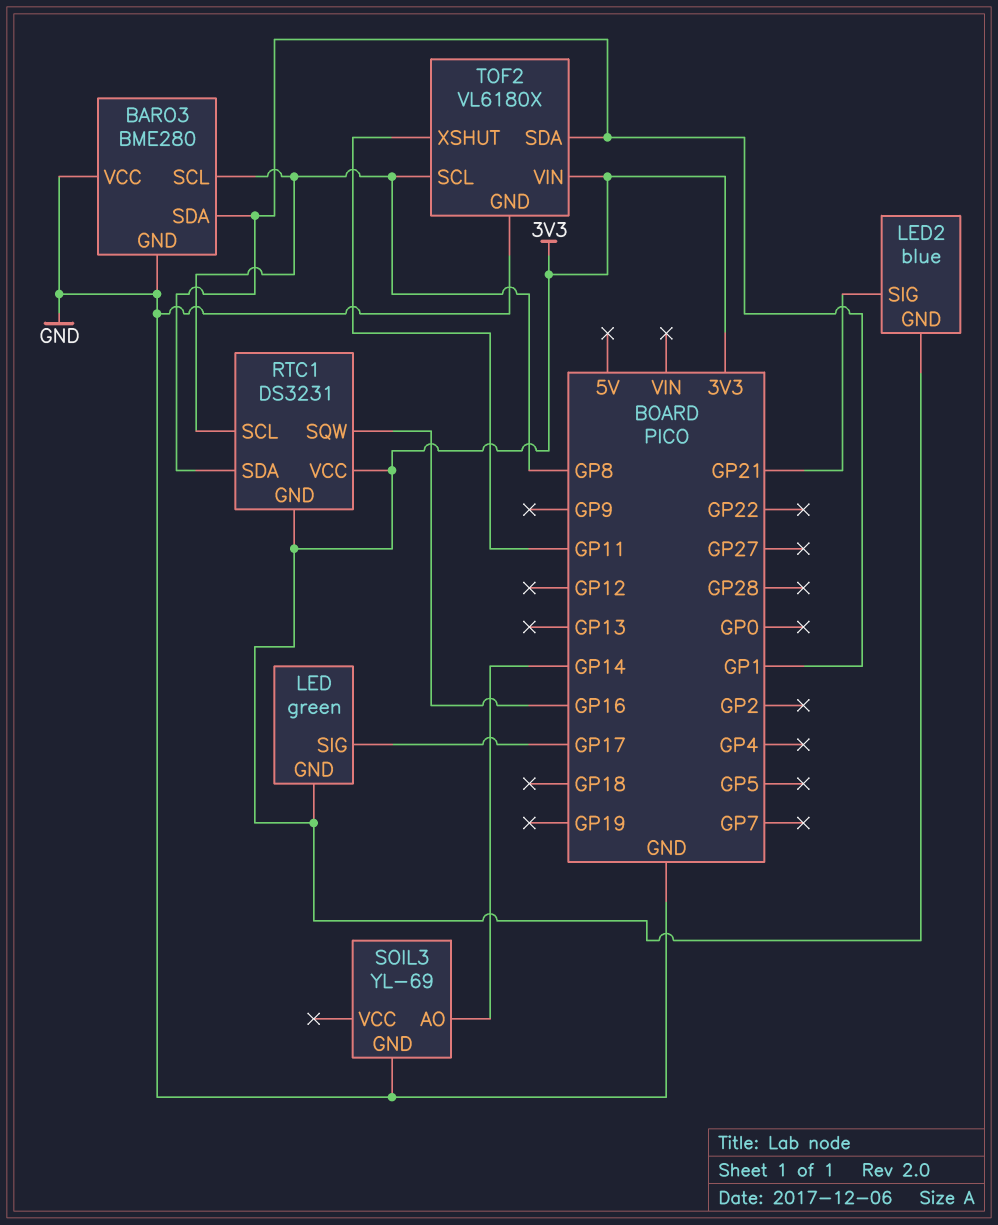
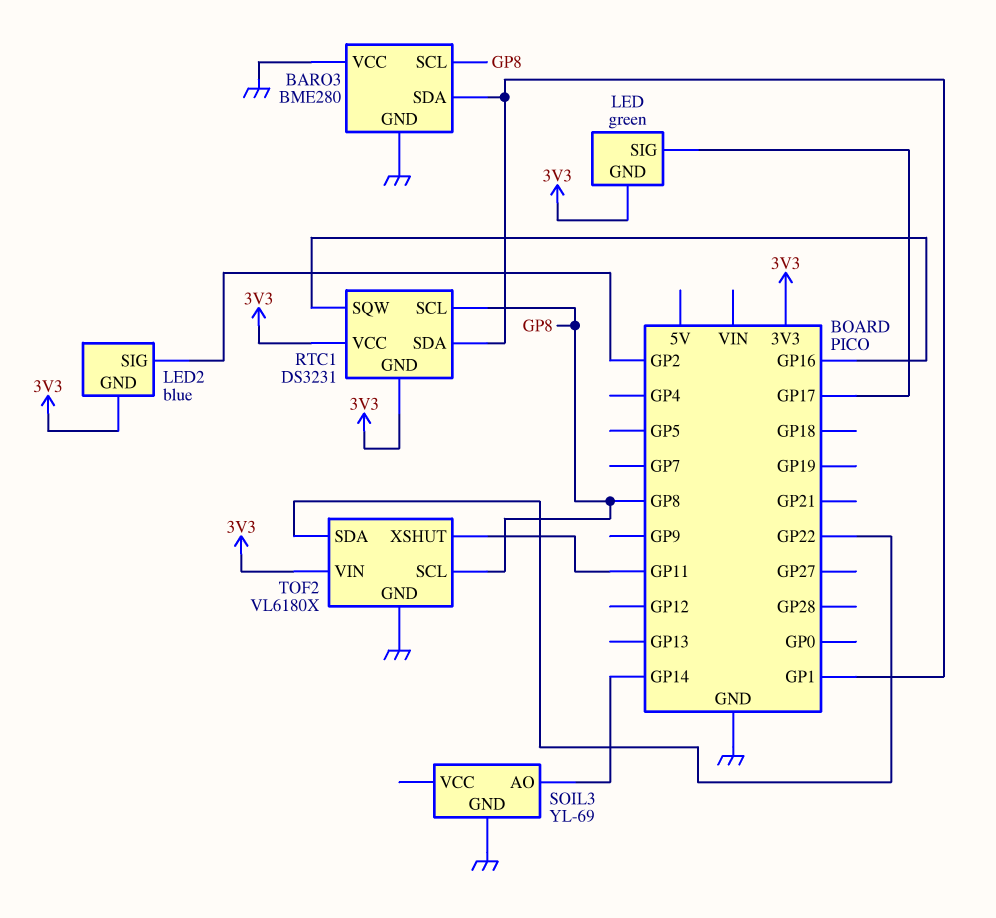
LED2 pin SIG: GP21 -> GP2
TOF2 pin SDA: GP1 -> GP22

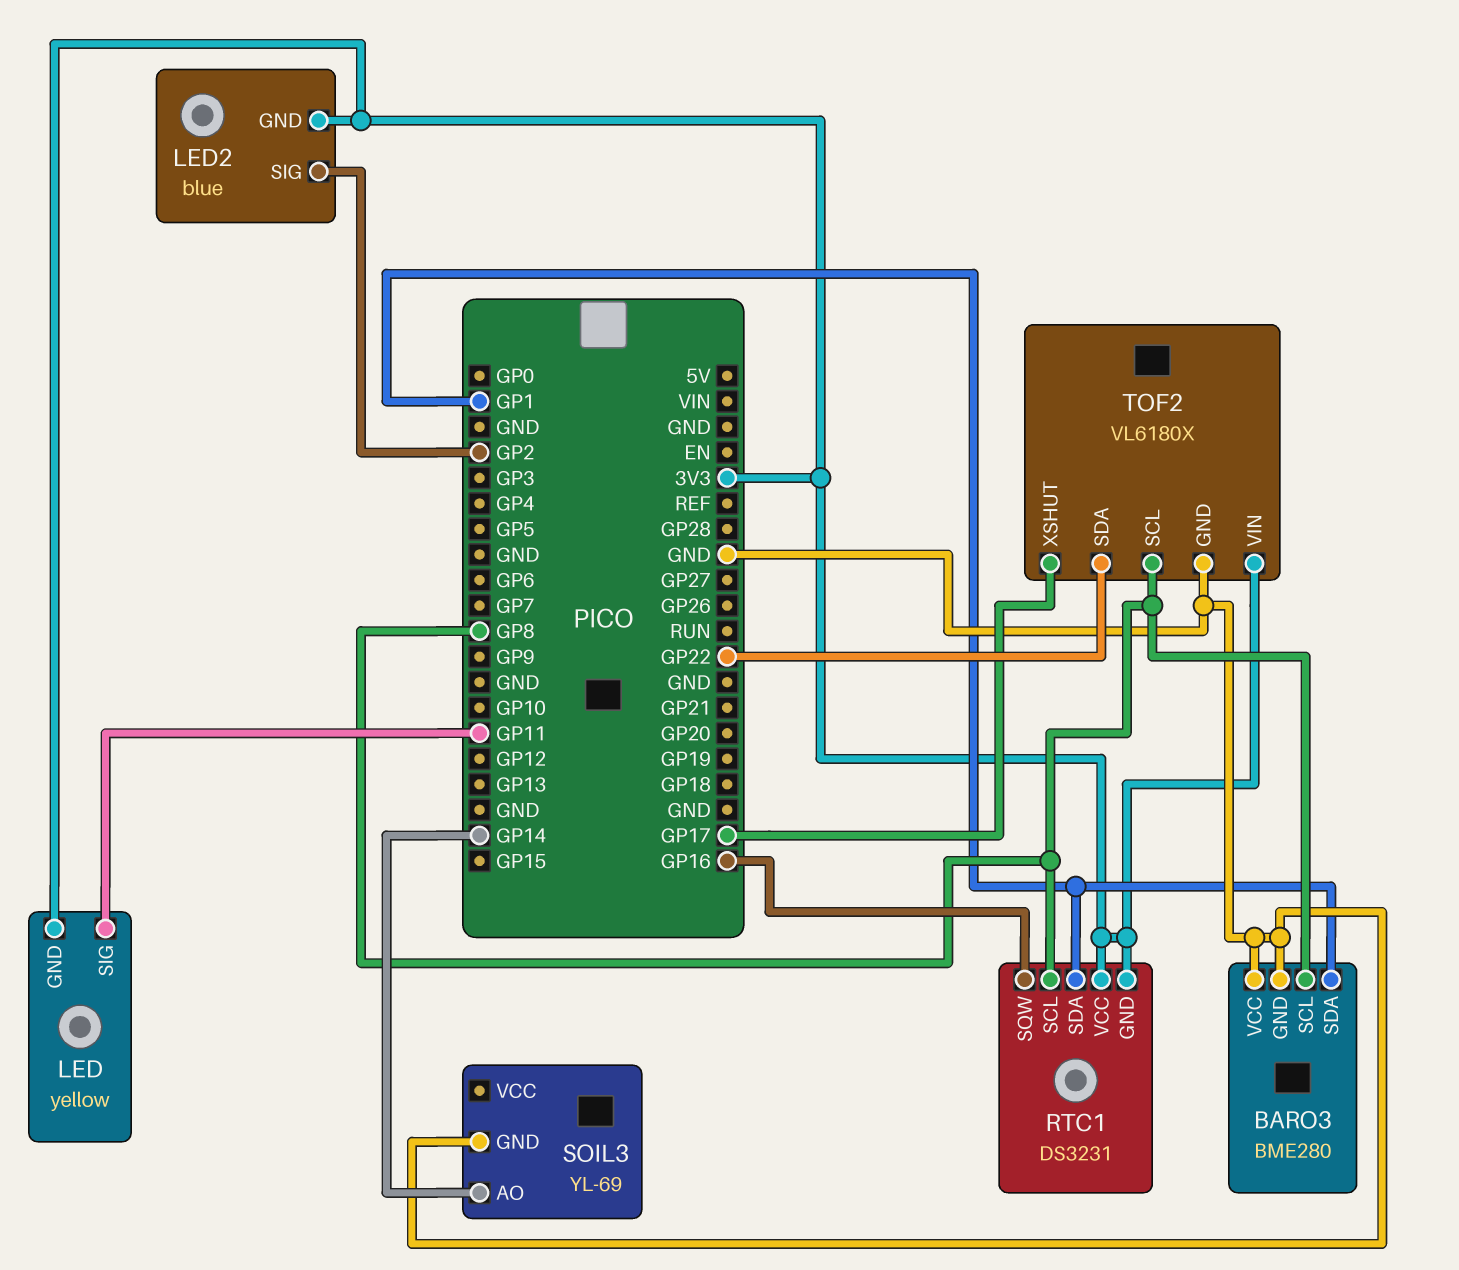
LED: green -> yellow
LED pin SIG: GP17 -> GP11
TOF2 pin XSHUT: GP11 -> GP17

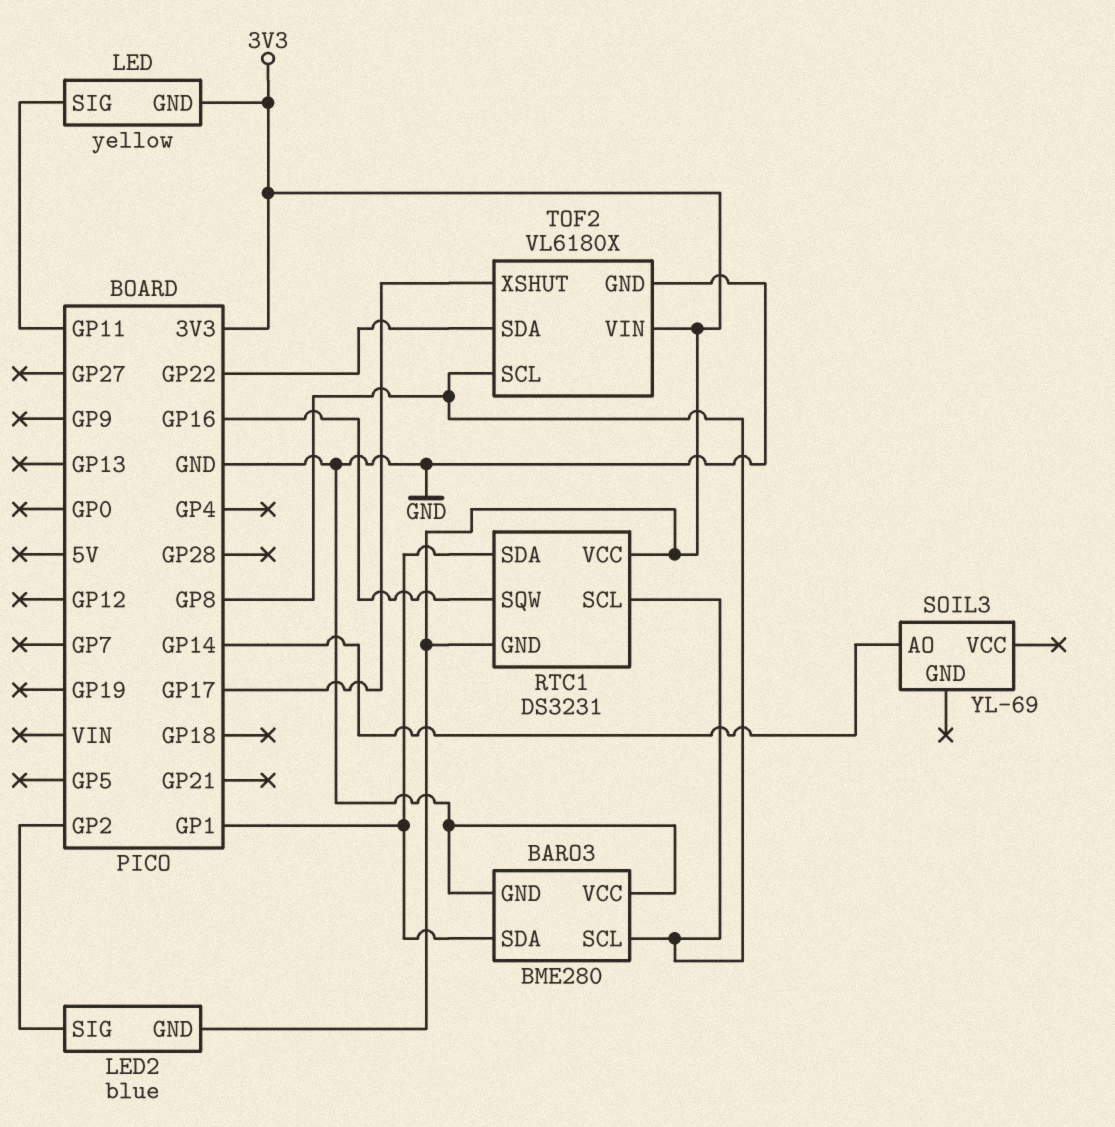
SOIL3 pin GND: GND -> none

